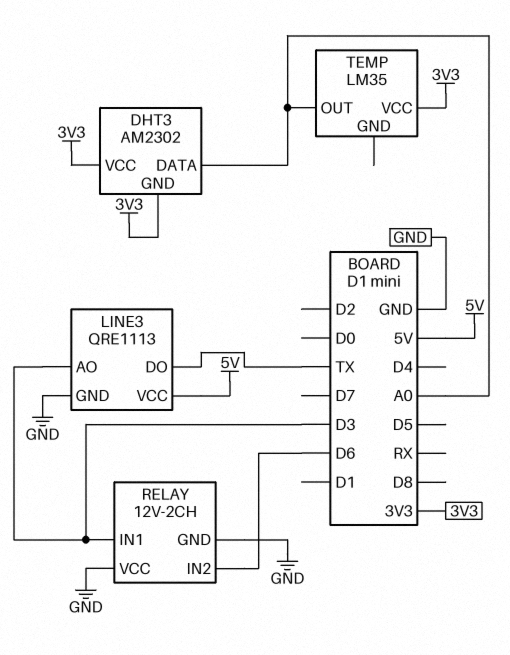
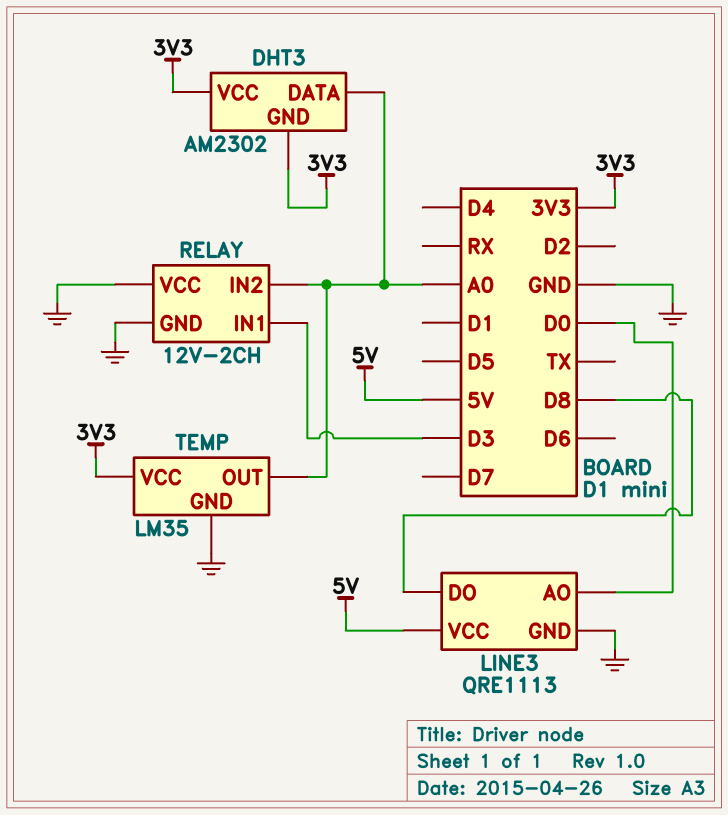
LINE3 pin AO: D3 -> D0
LINE3 pin DO: TX -> D8
RELAY pin IN2: D6 -> A0
TEMP pin GND: none -> GND

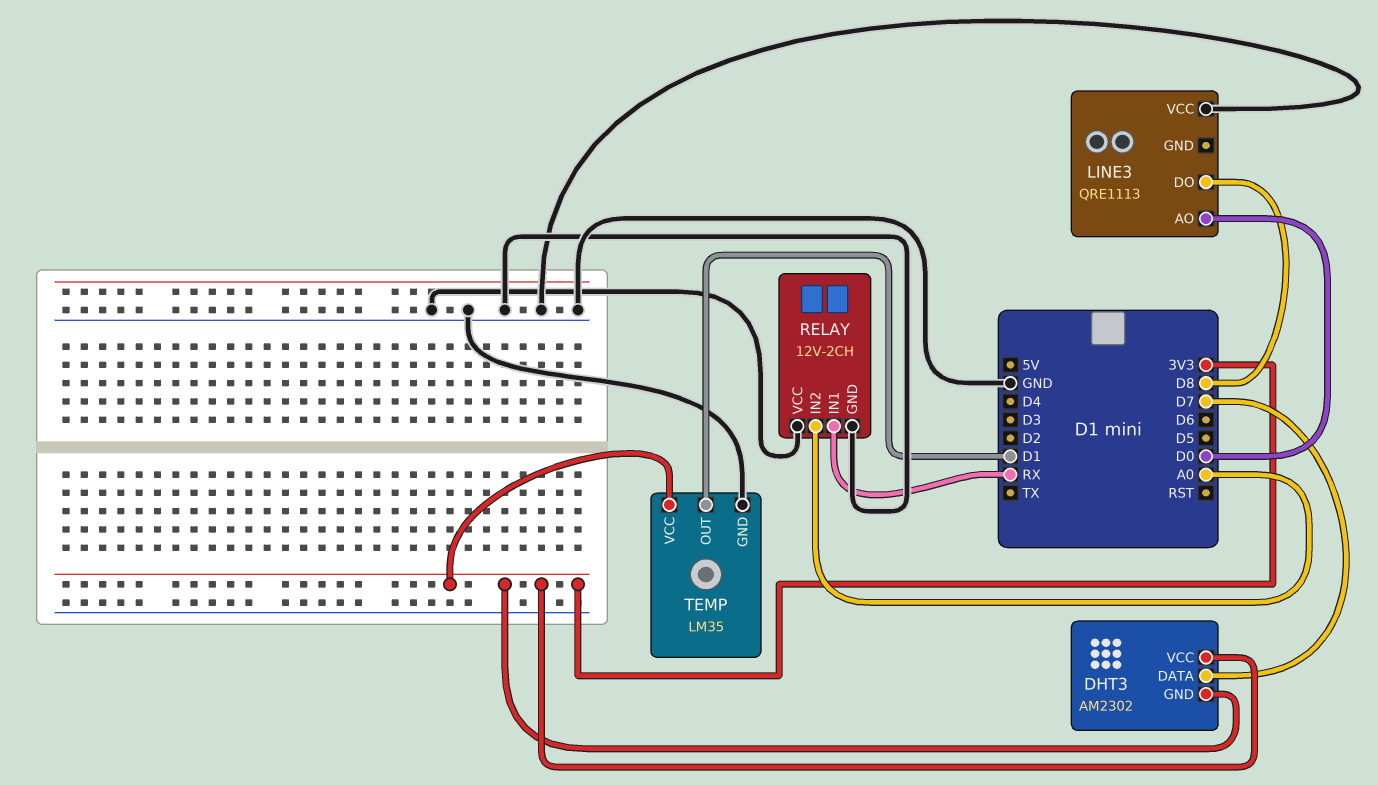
DHT3 pin DATA: A0 -> D7
LINE3 pin GND: GND -> none
LINE3 pin VCC: 5V -> GND
RELAY pin IN1: D3 -> RX
TEMP pin OUT: A0 -> D1

